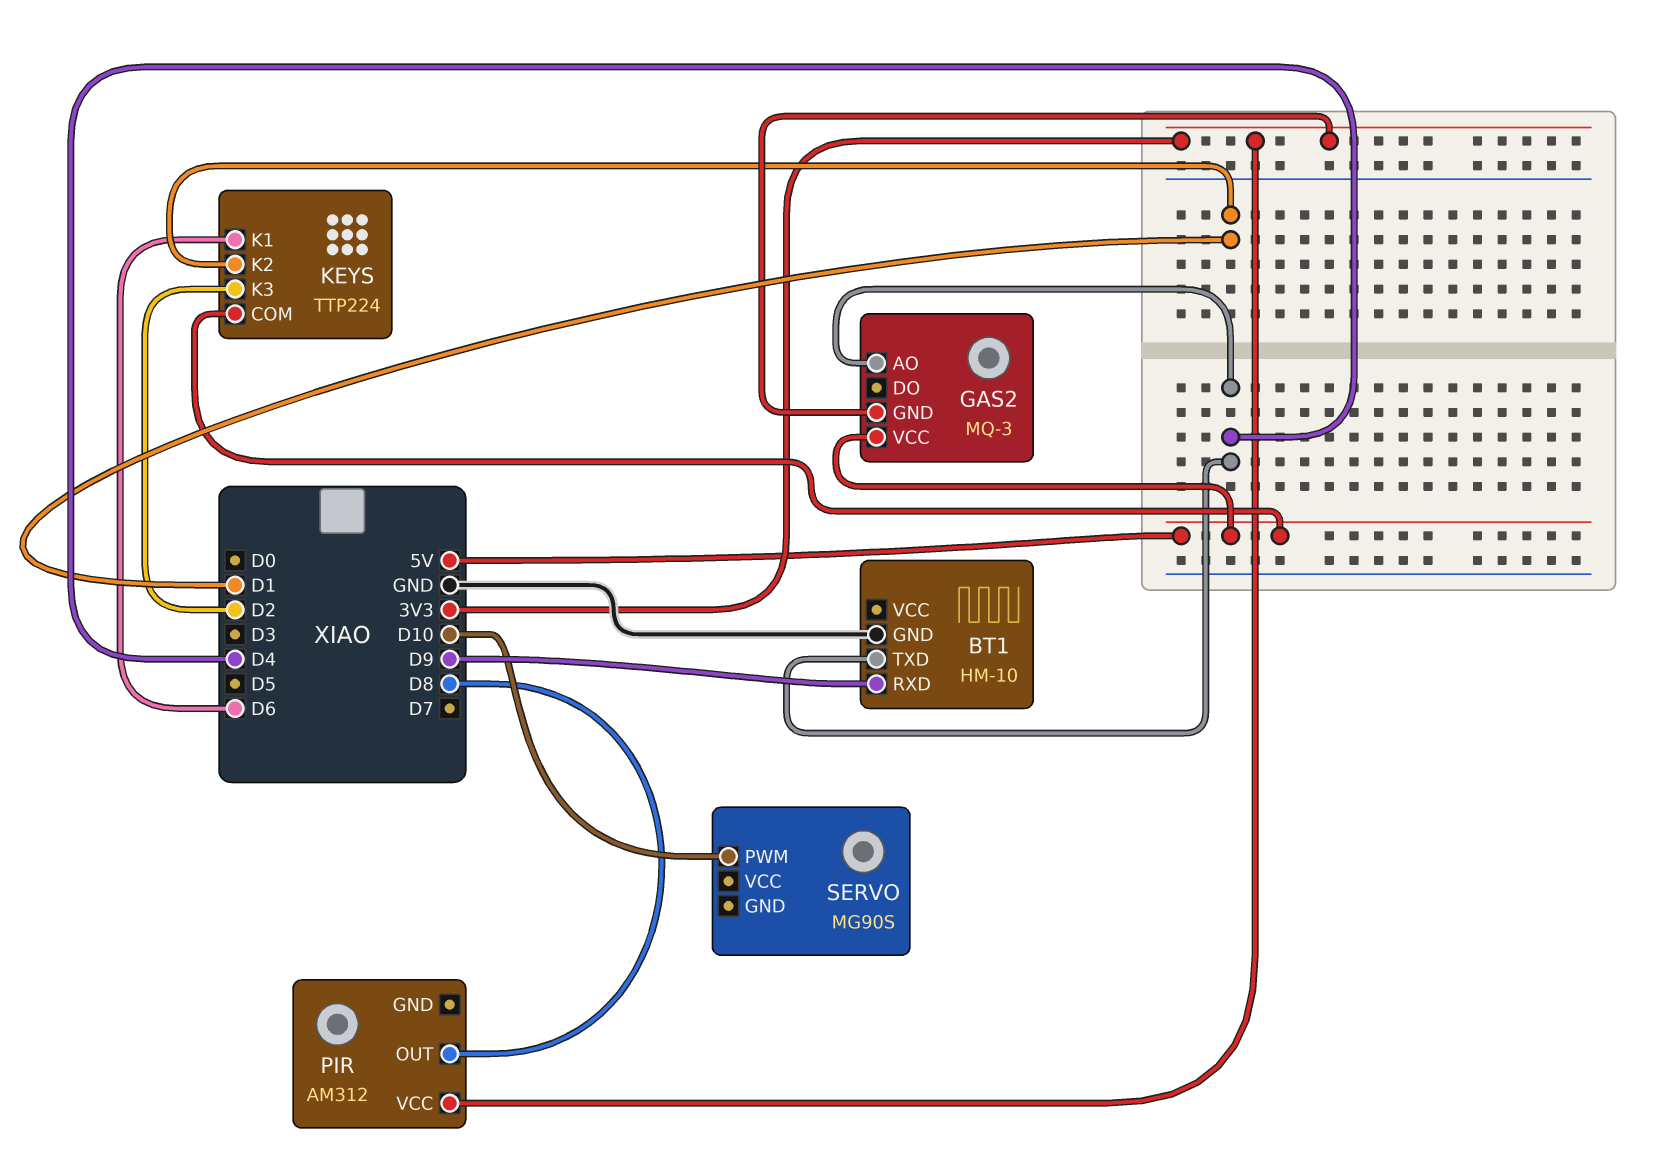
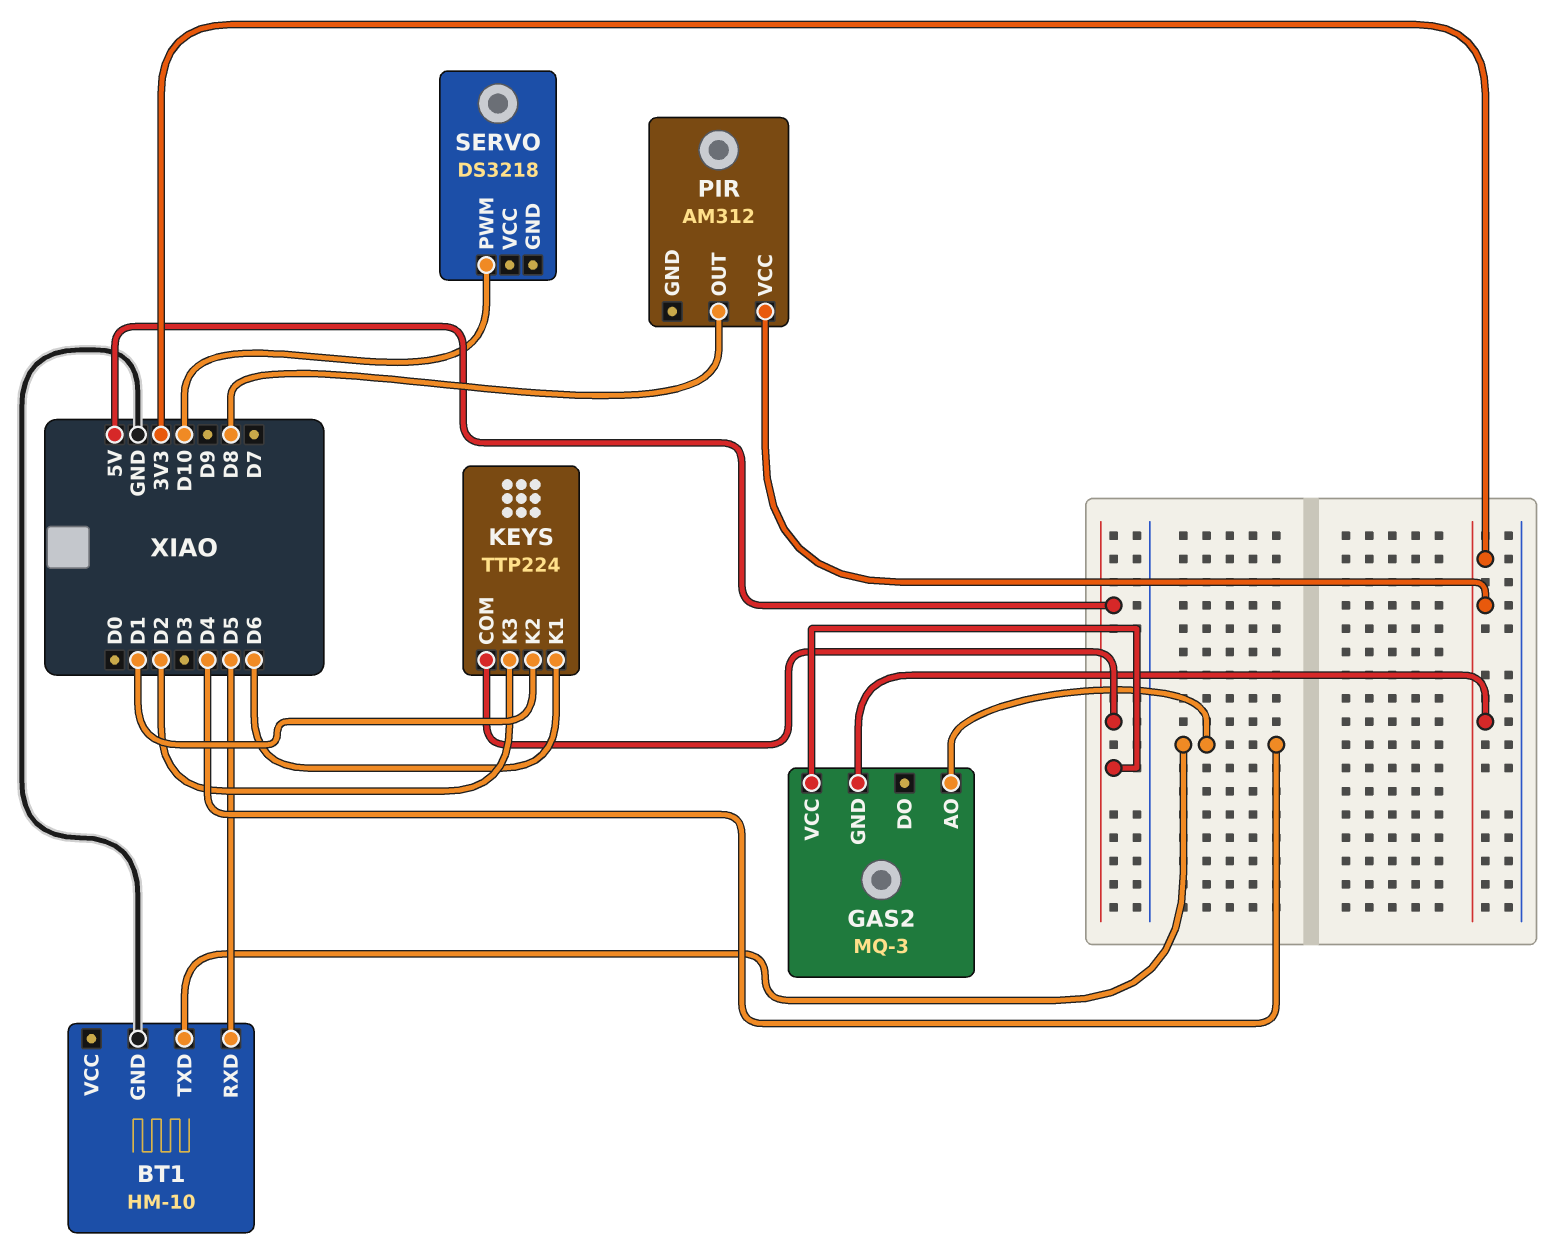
BT1 pin RXD: D9 -> D5
SERVO: MG90S -> DS3218

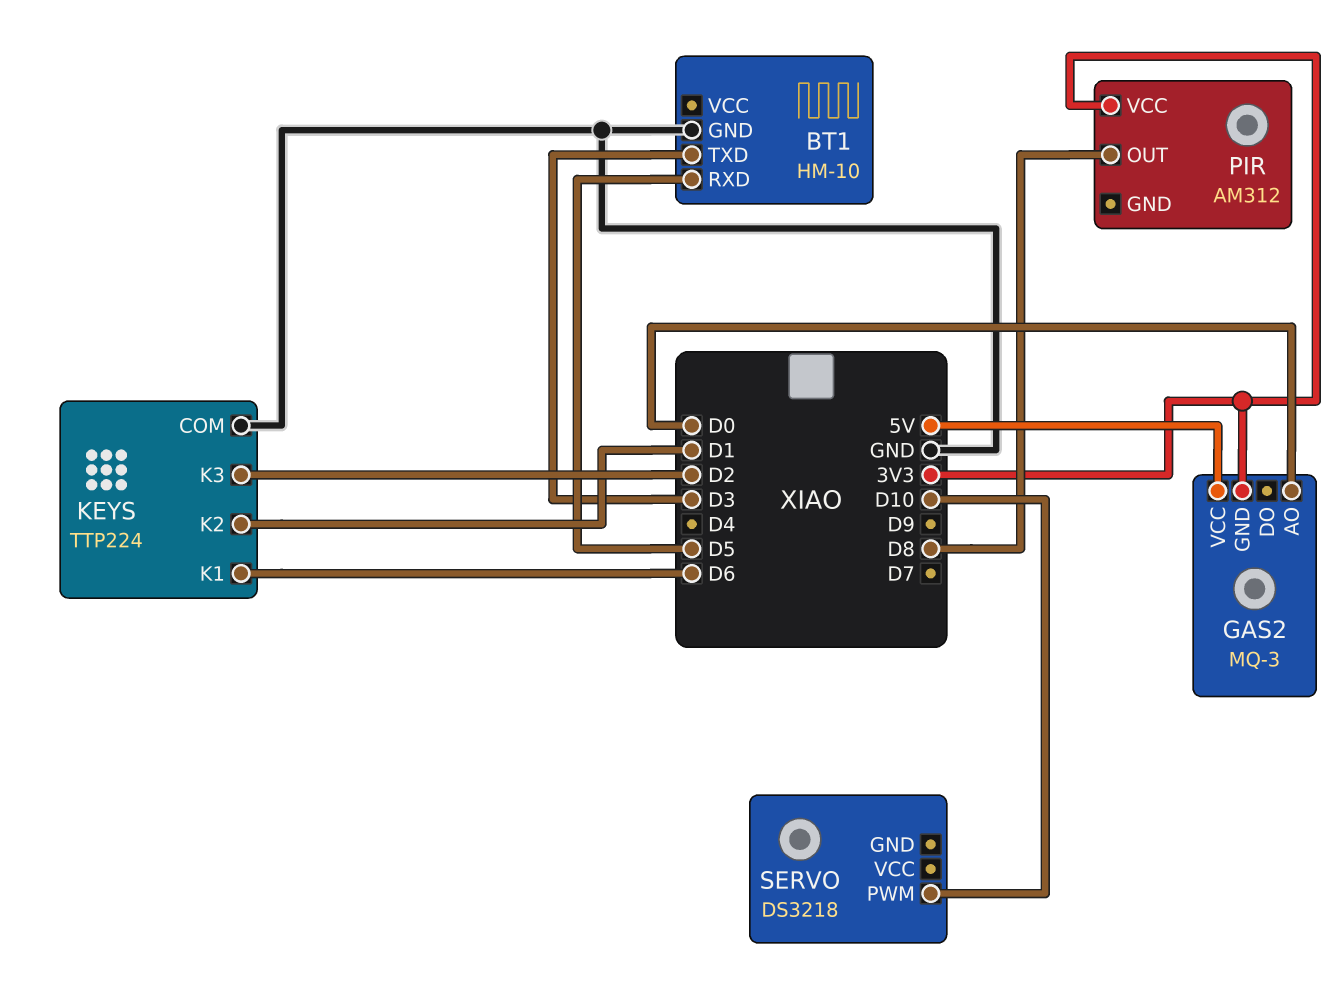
BT1 pin TXD: D4 -> D3
GAS2 pin AO: D4 -> D0
KEYS pin COM: 5V -> GND

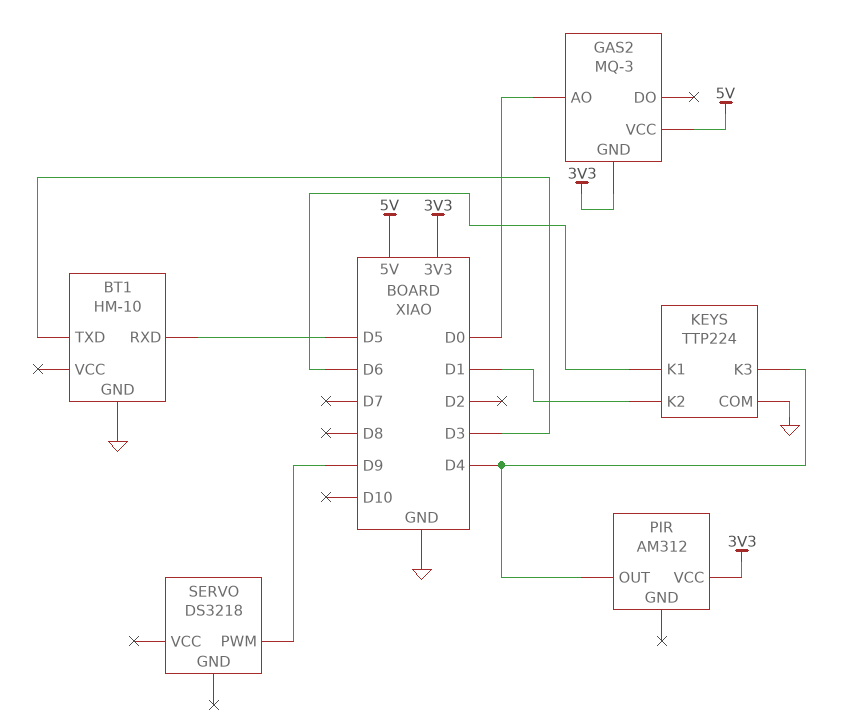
KEYS pin K3: D2 -> D4
PIR pin OUT: D8 -> D4
SERVO pin PWM: D10 -> D9

